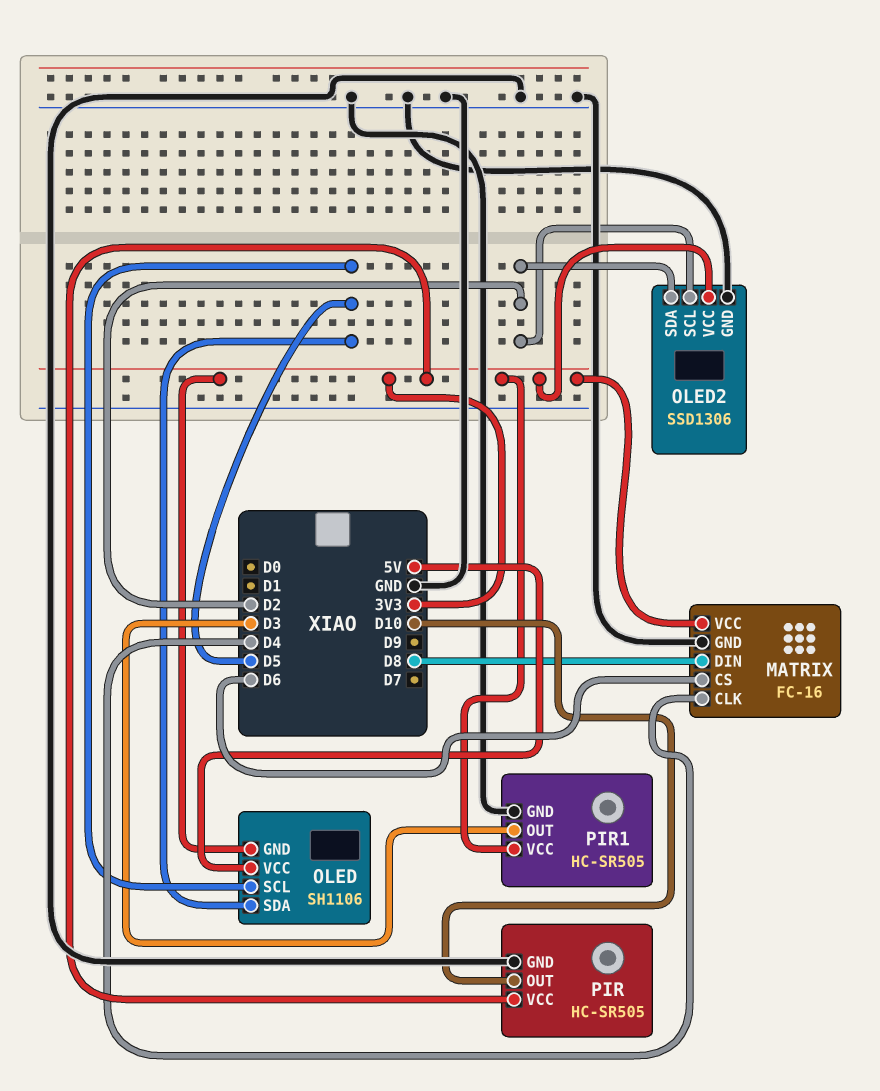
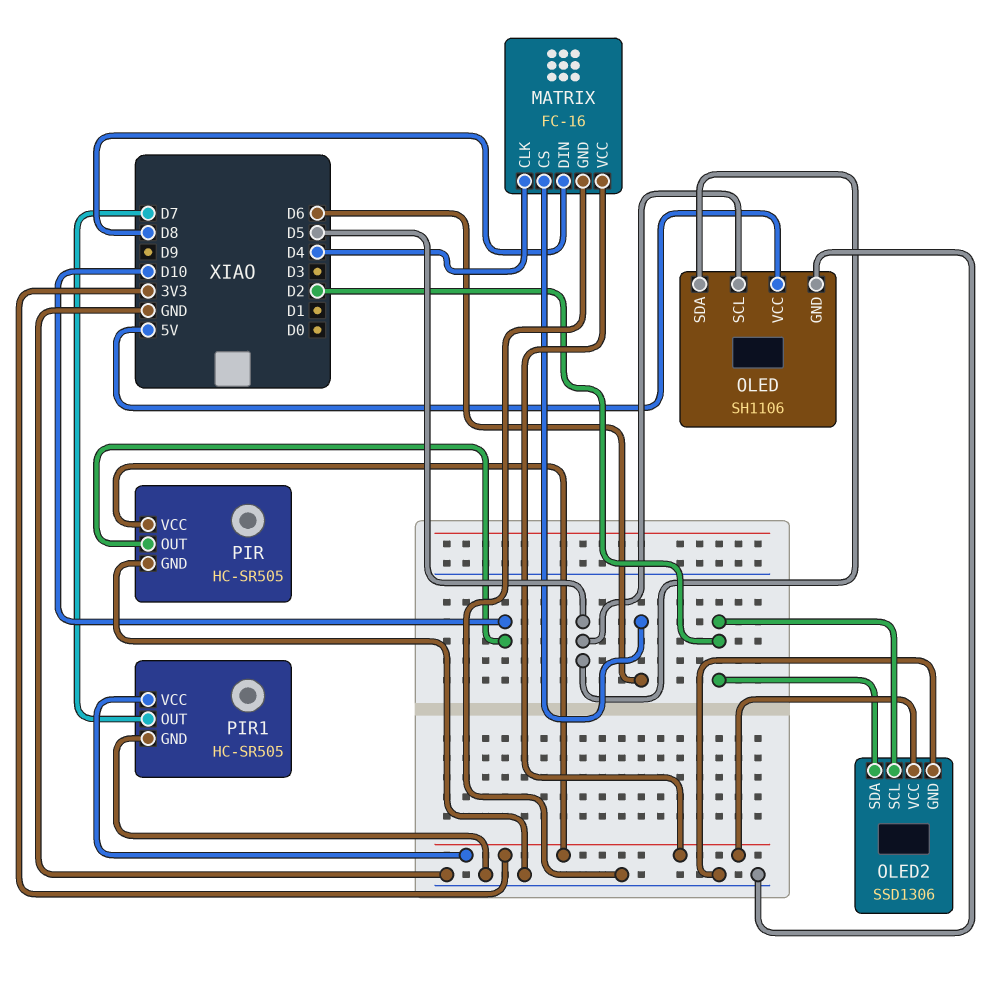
OLED pin GND: 3V3 -> GND
PIR1 pin OUT: D3 -> D7

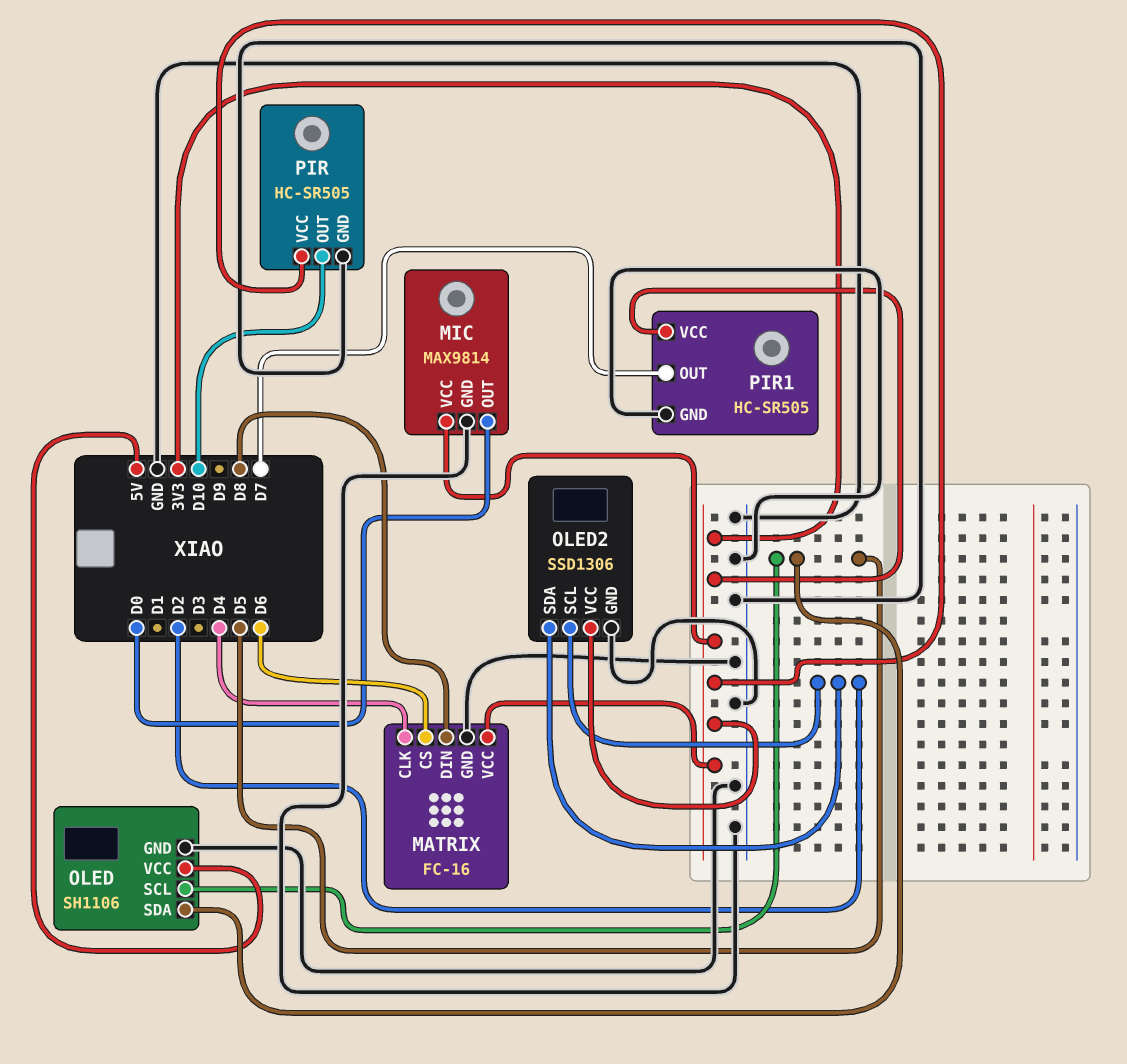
MIC: none -> MAX9814
MIC pin GND: none -> GND
MIC pin OUT: none -> D0
MIC pin VCC: none -> 3V3

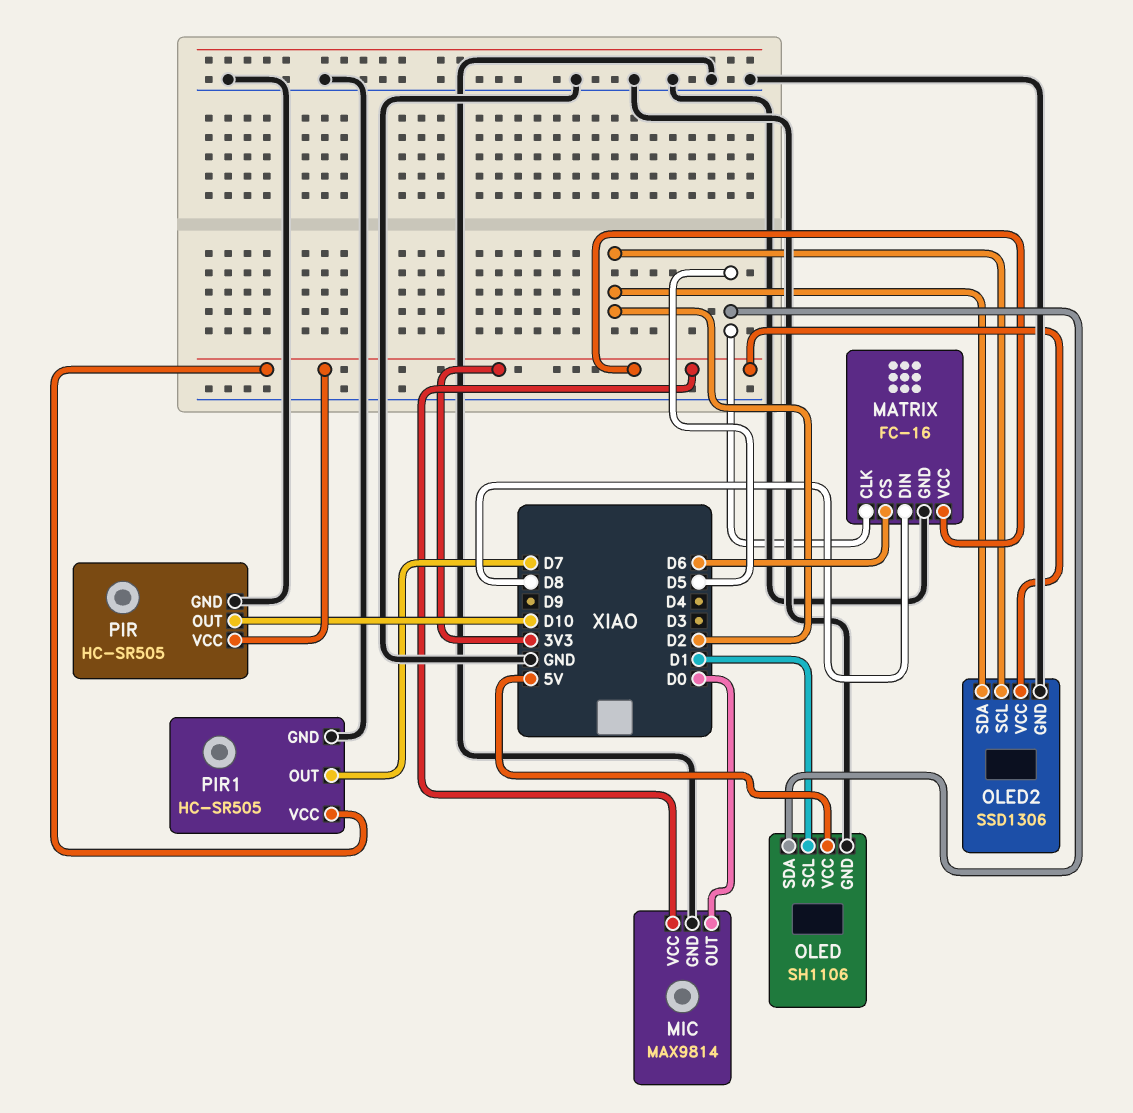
MATRIX pin CLK: D4 -> D5
OLED pin SCL: D5 -> D1

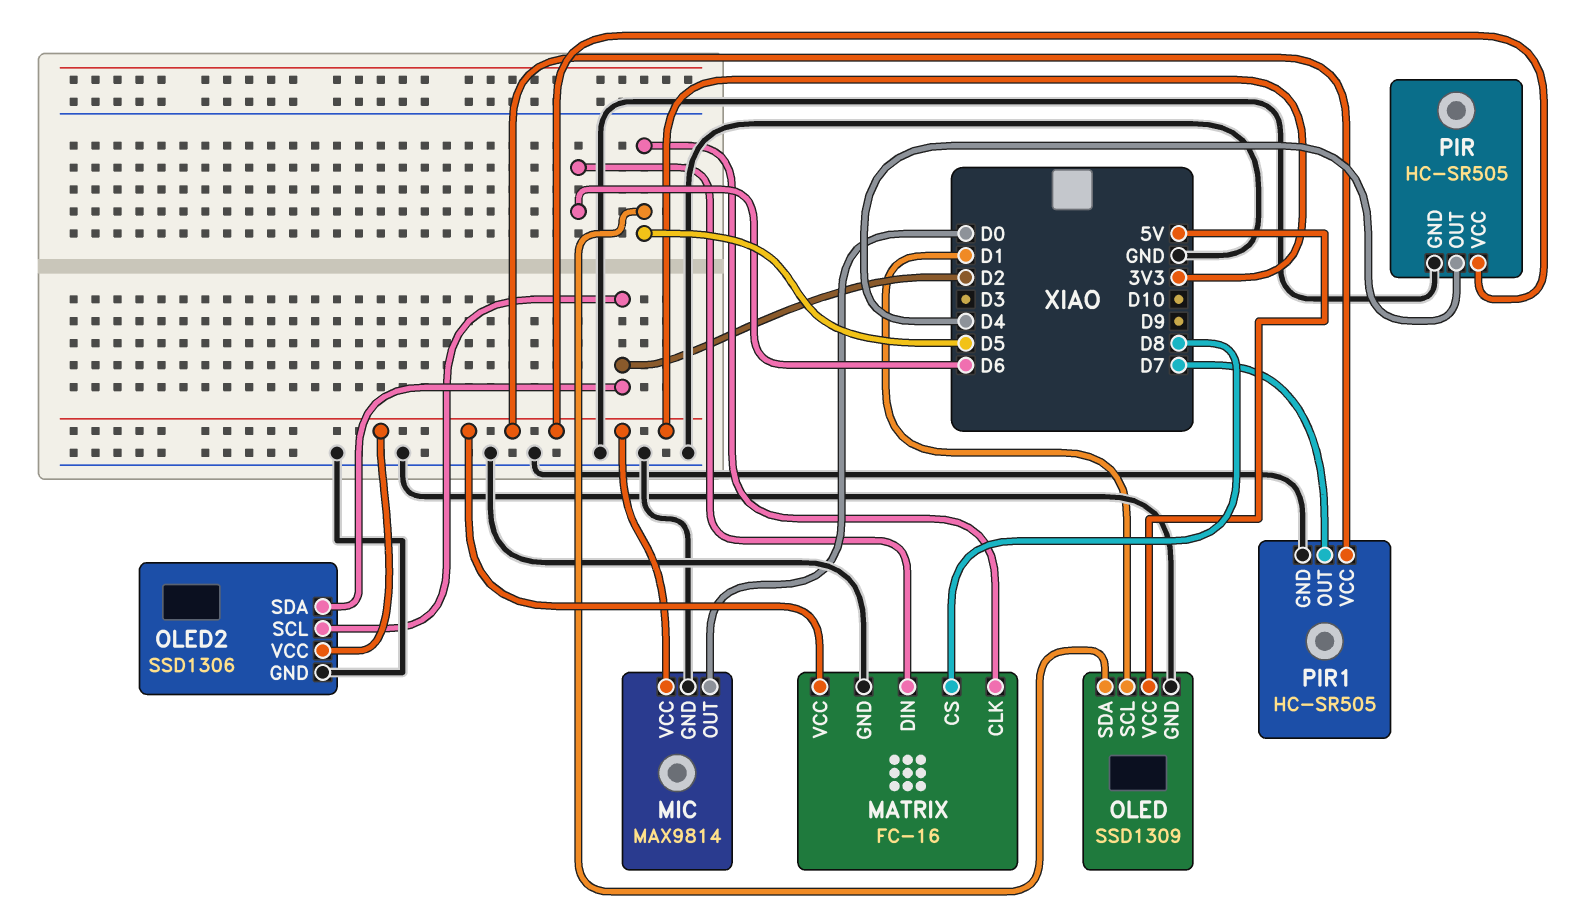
MATRIX pin CS: D6 -> D8
MATRIX pin DIN: D8 -> D6
OLED: SH1106 -> SSD1309
PIR pin OUT: D10 -> D4

